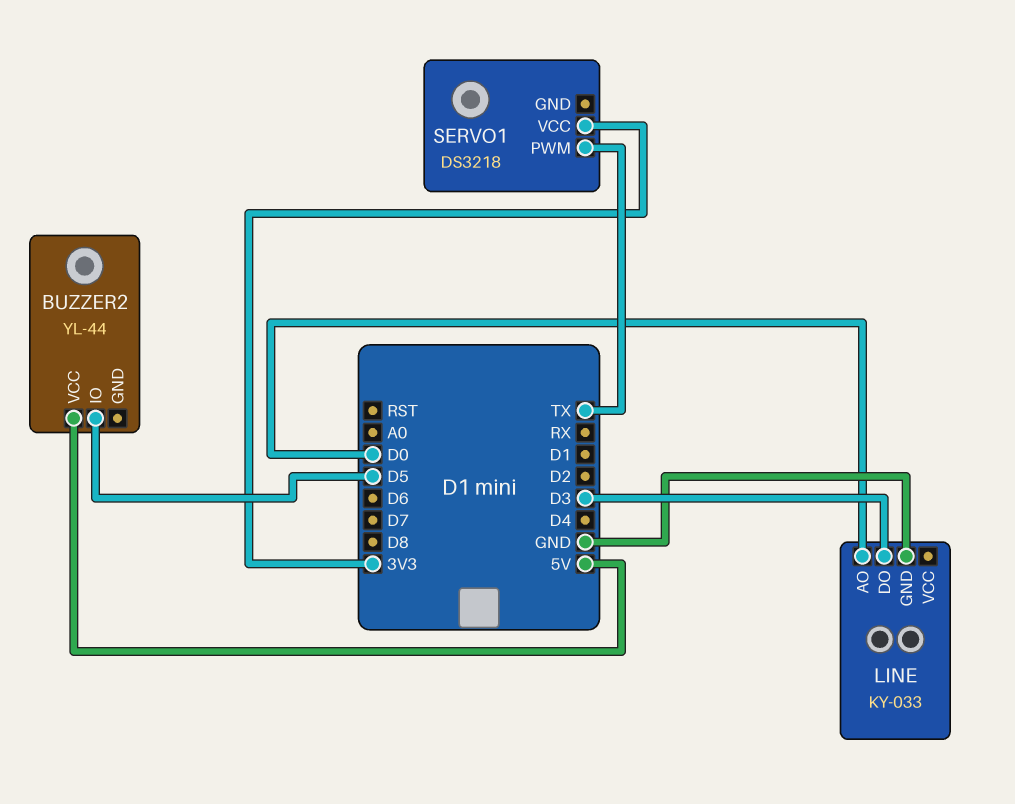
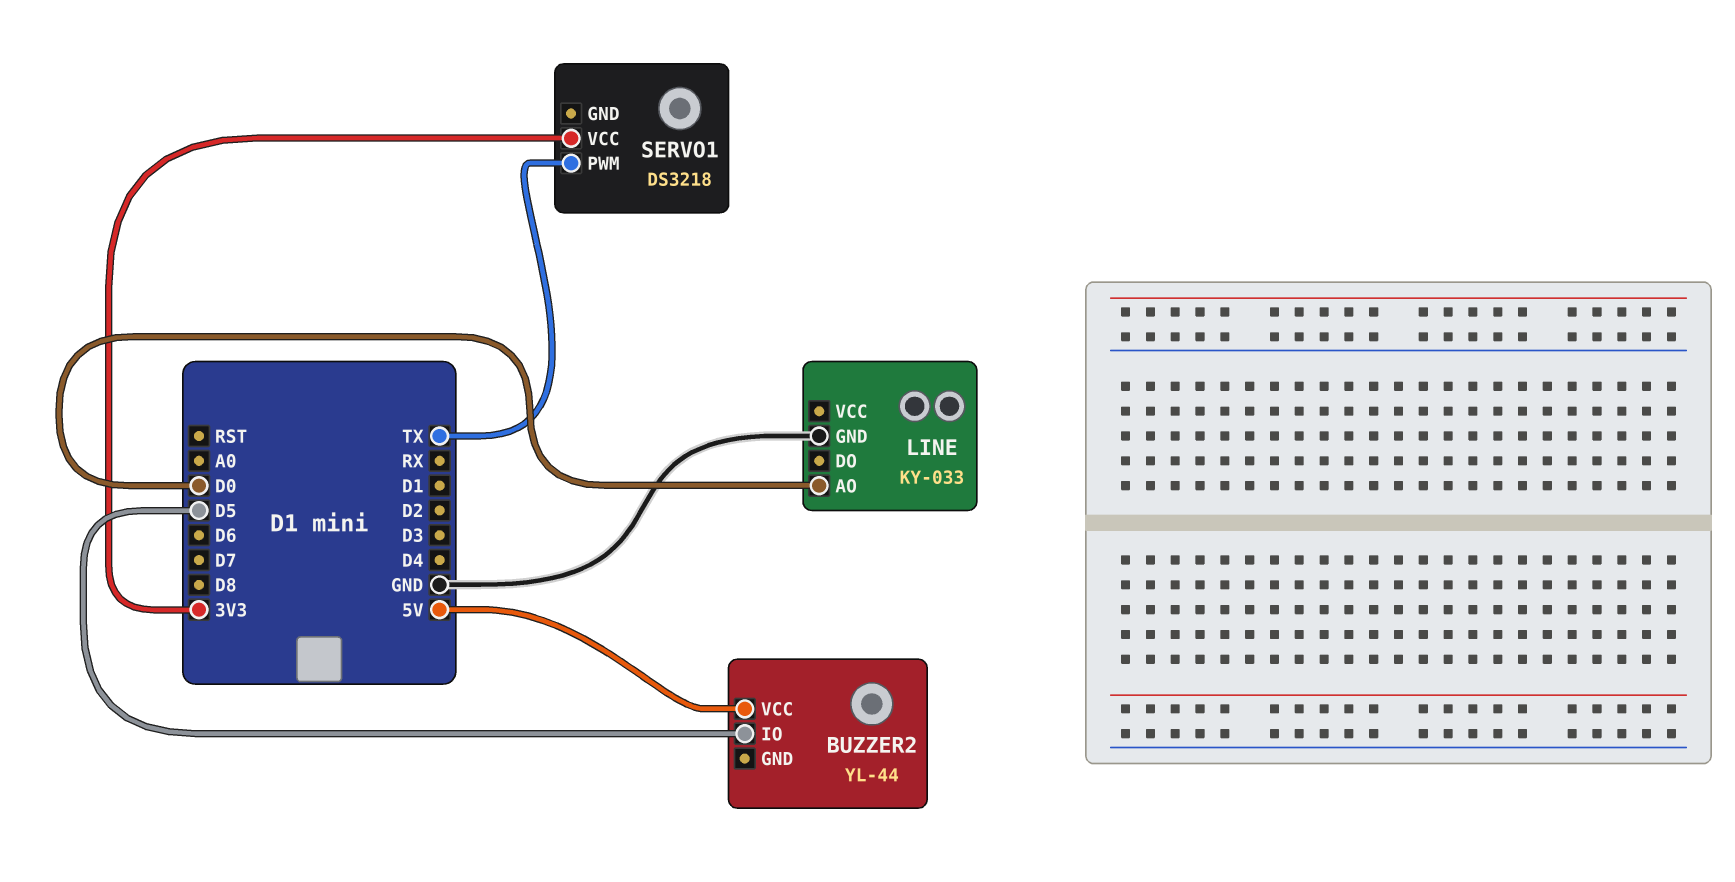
LINE pin DO: D3 -> none

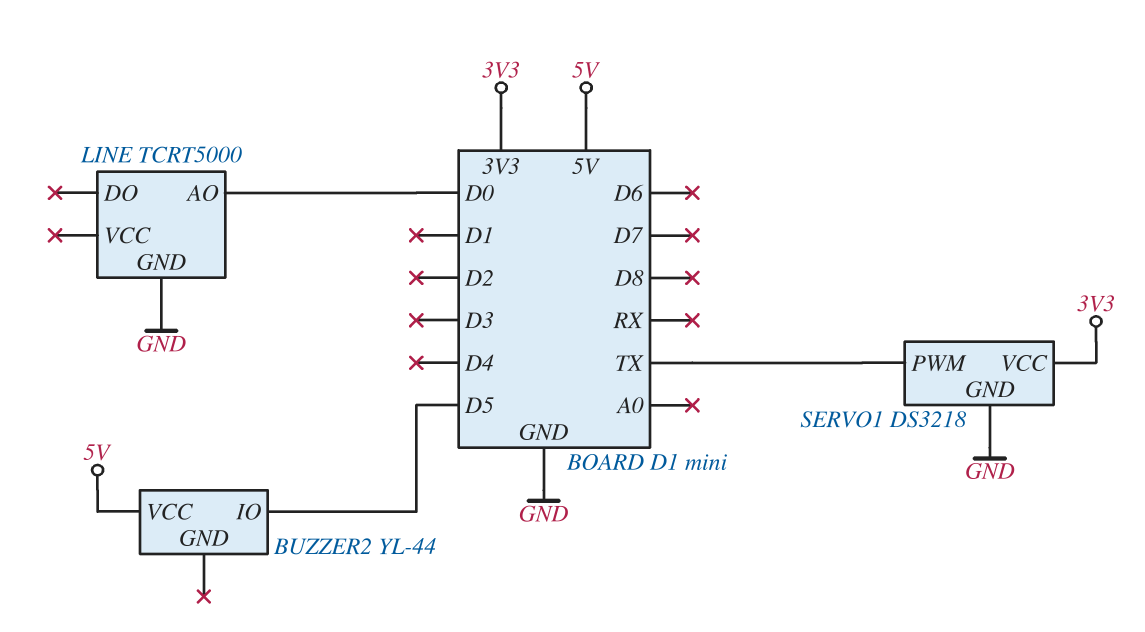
LINE: KY-033 -> TCRT5000
SERVO1 pin GND: none -> GND

